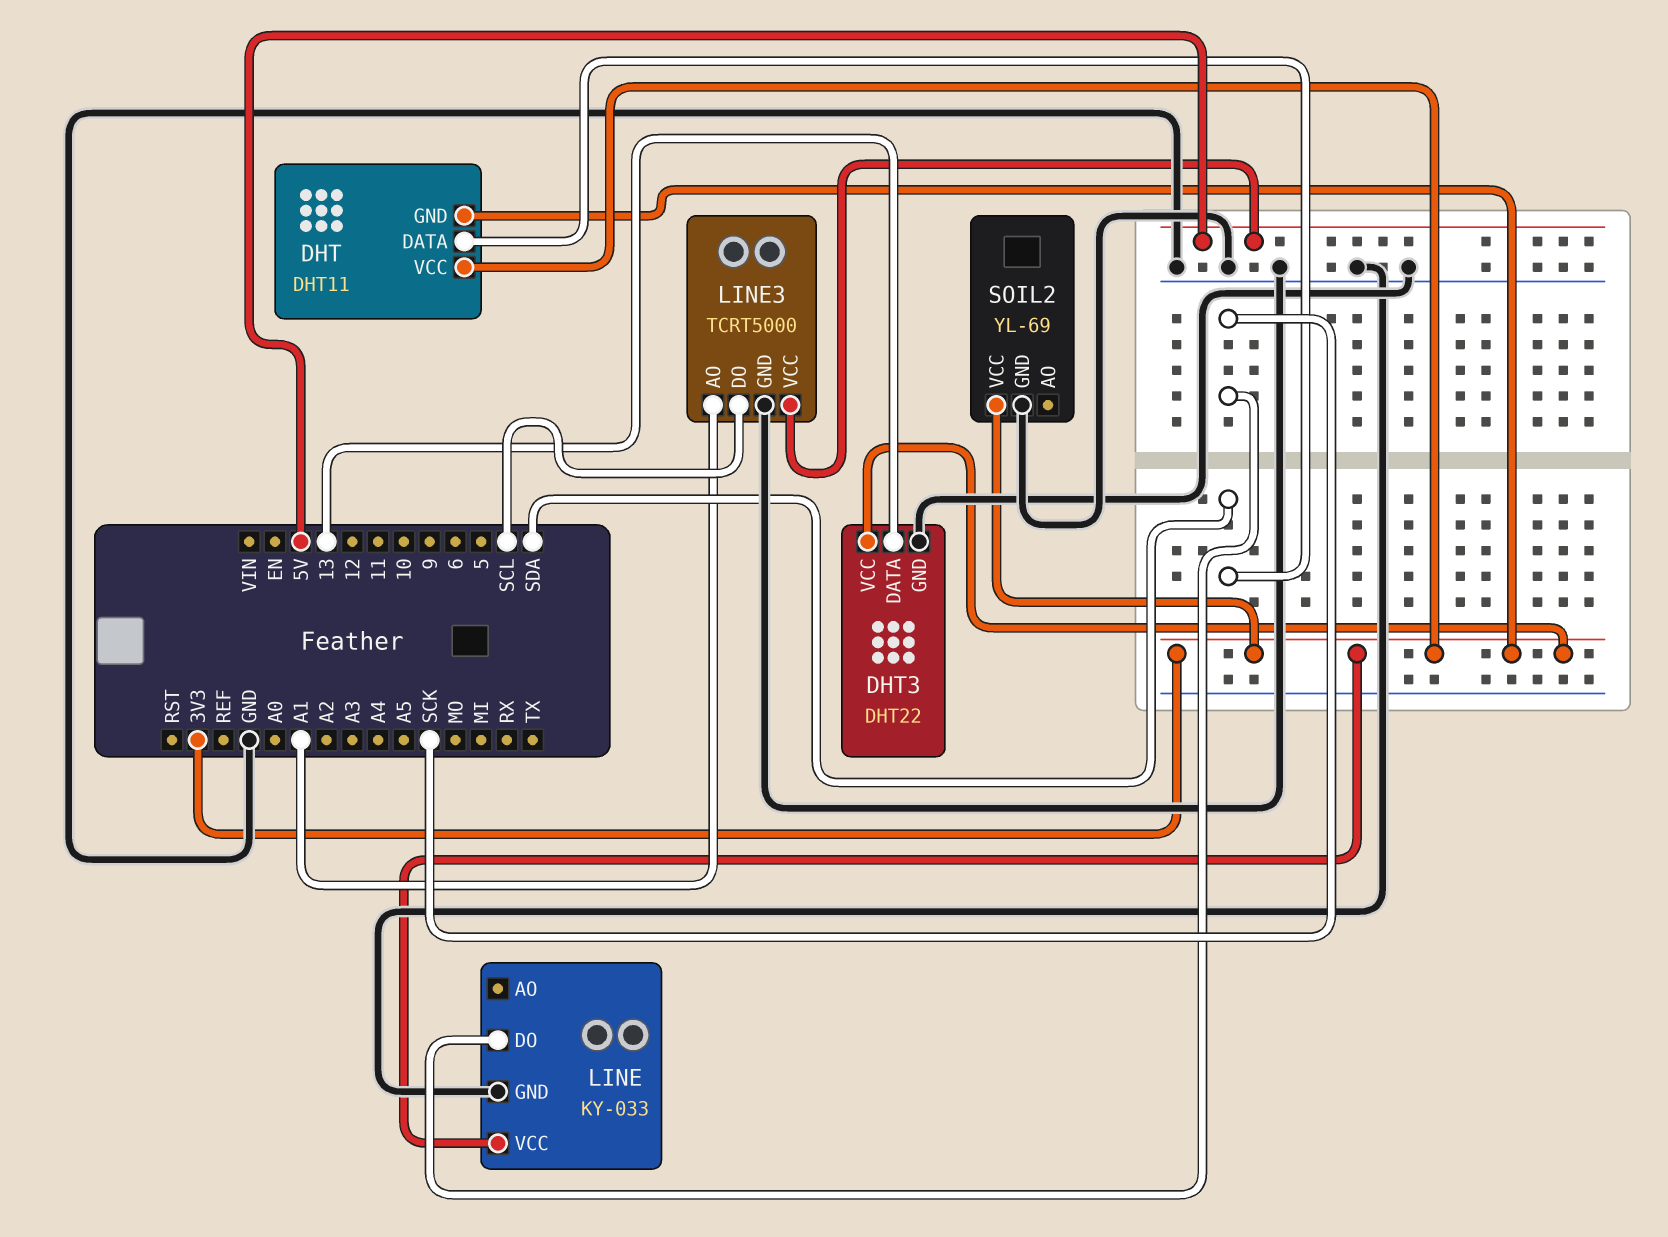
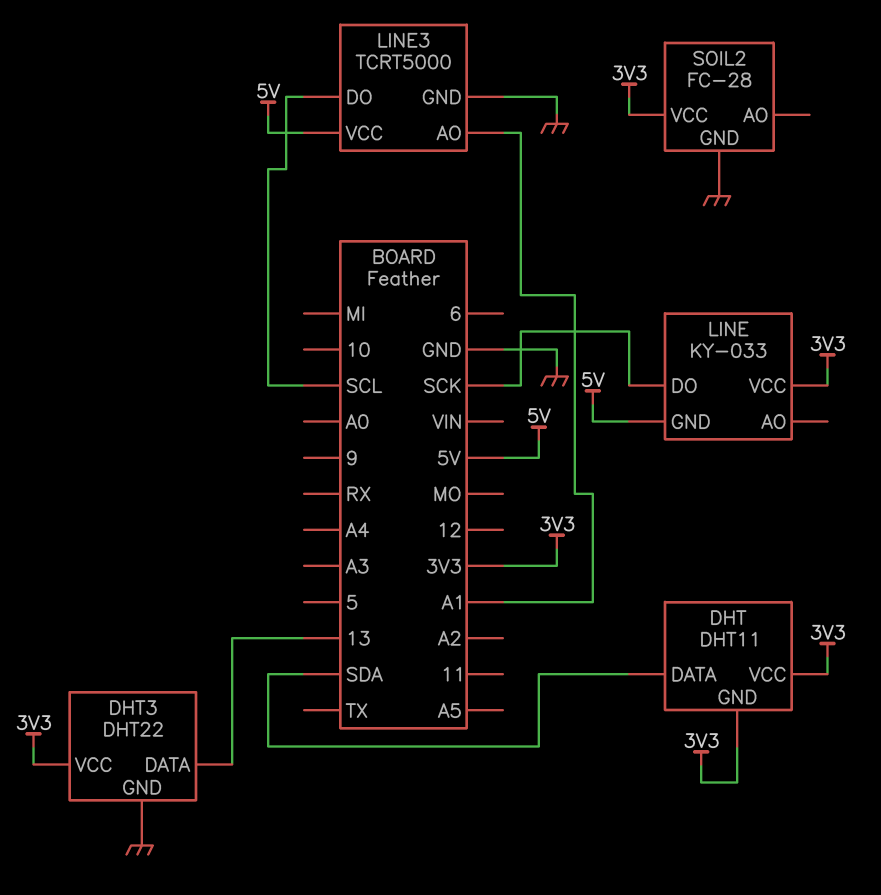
LINE pin GND: GND -> 5V
SOIL2: YL-69 -> FC-28

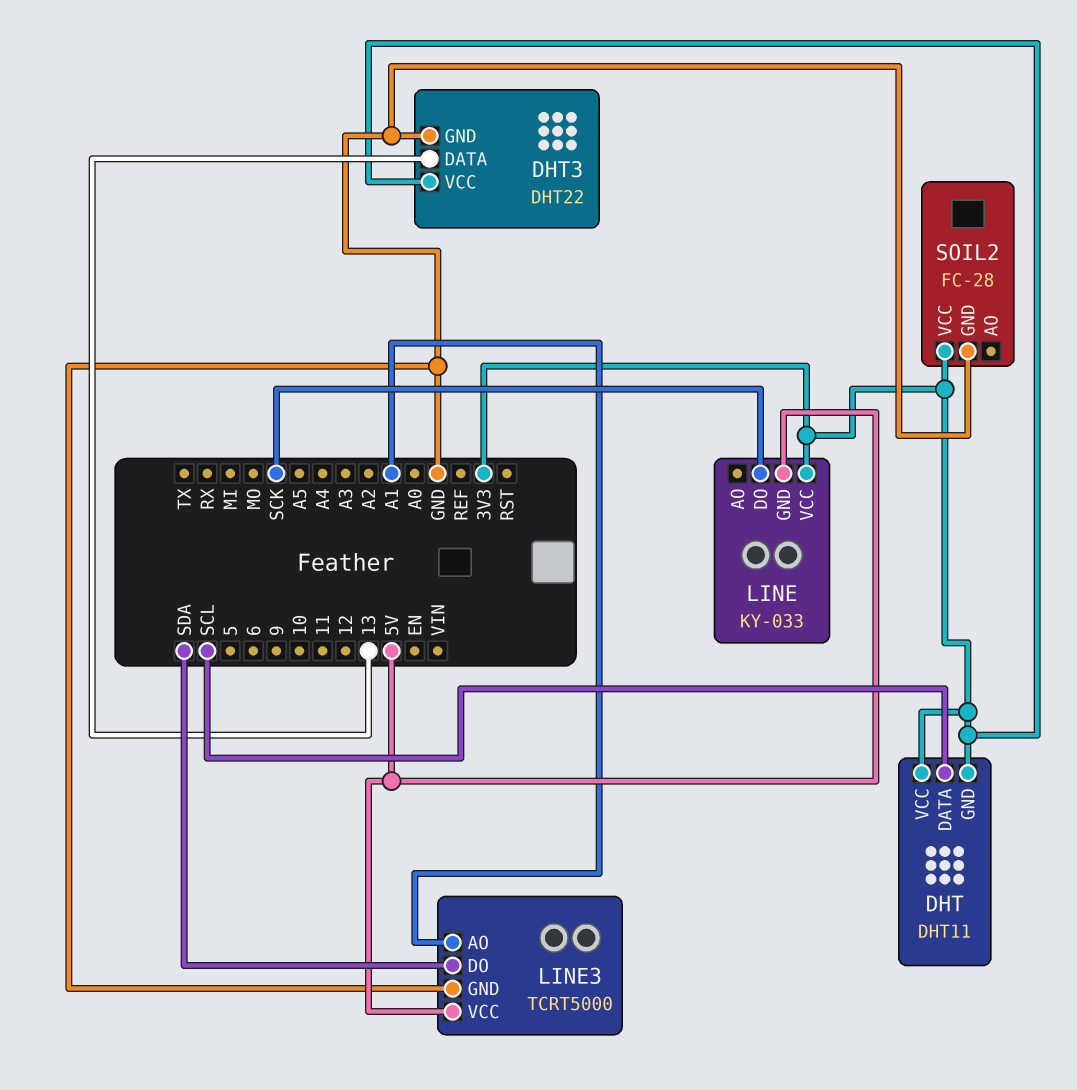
DHT pin DATA: SDA -> SCL
LINE3 pin DO: SCL -> SDA

